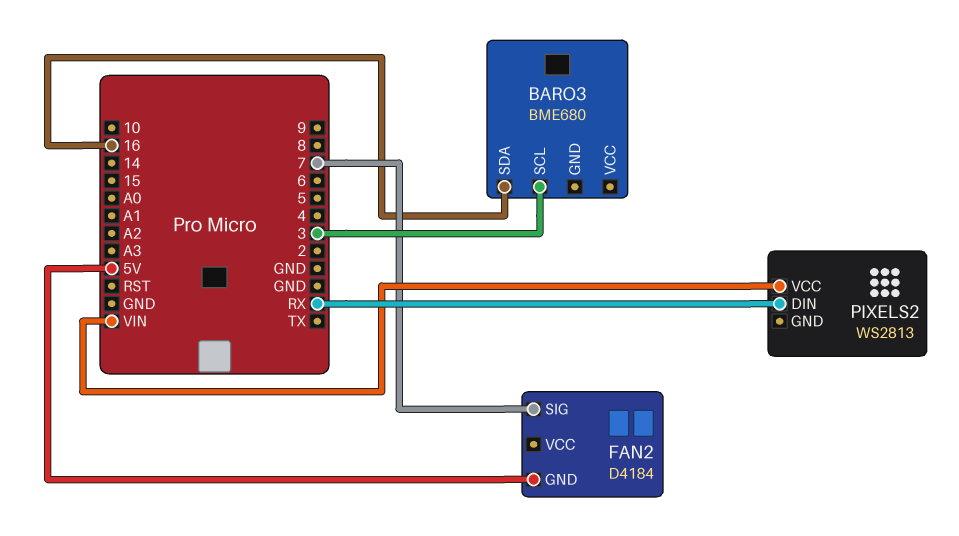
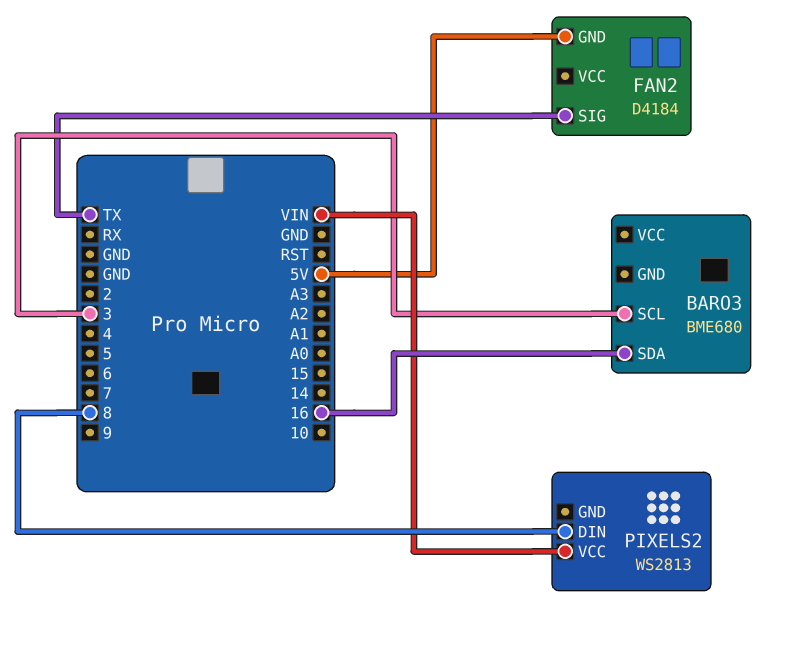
FAN2 pin SIG: 7 -> TX
PIXELS2 pin DIN: RX -> 8

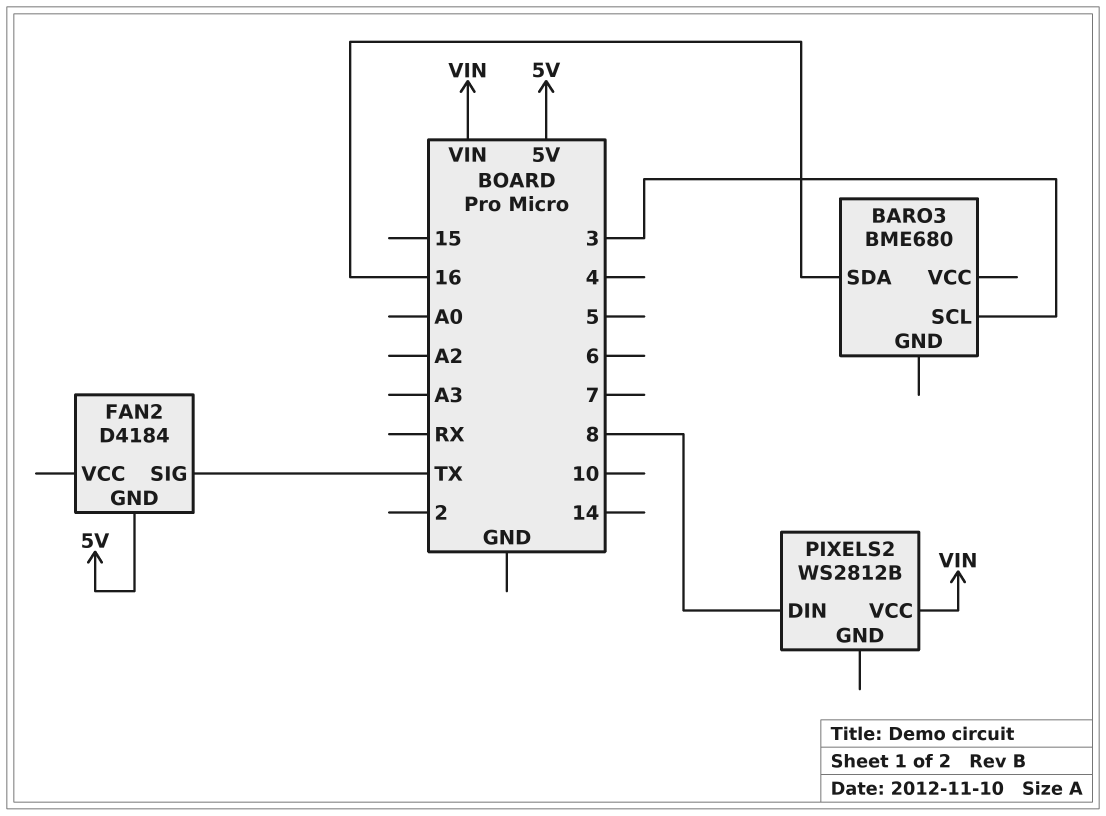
PIXELS2: WS2813 -> WS2812B

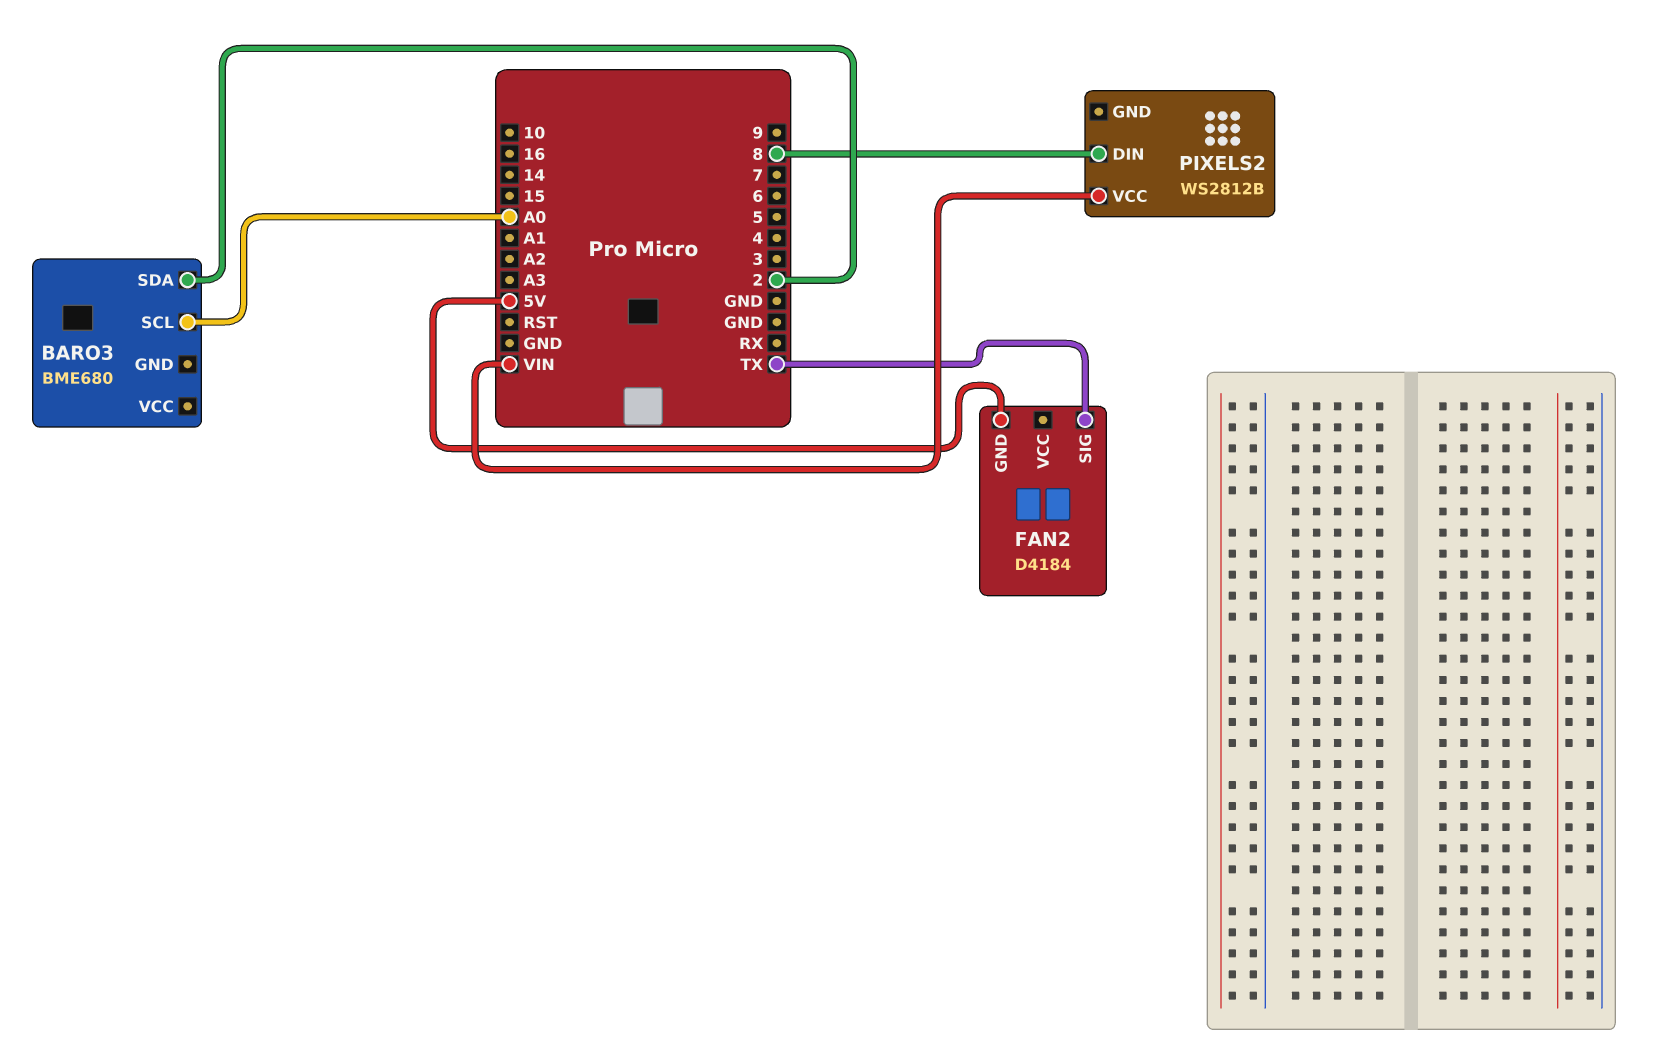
BARO3 pin SCL: 3 -> A0
BARO3 pin SDA: 16 -> 2

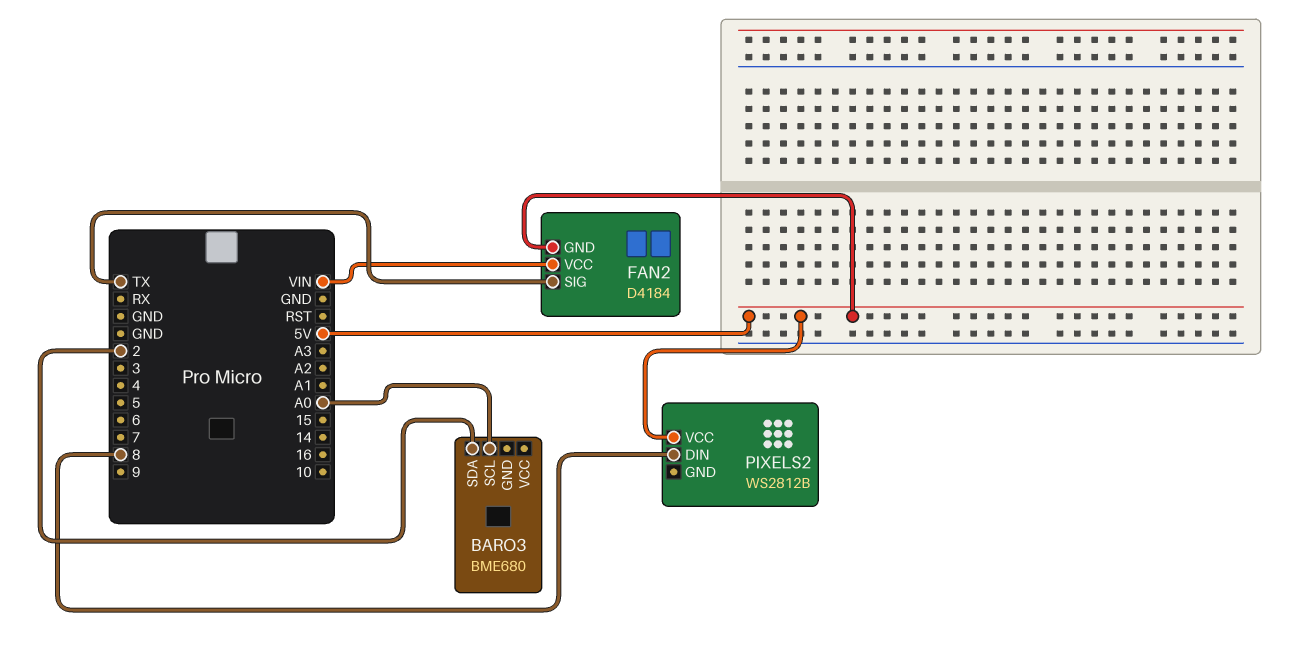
FAN2 pin VCC: none -> VIN
PIXELS2 pin VCC: VIN -> 5V

